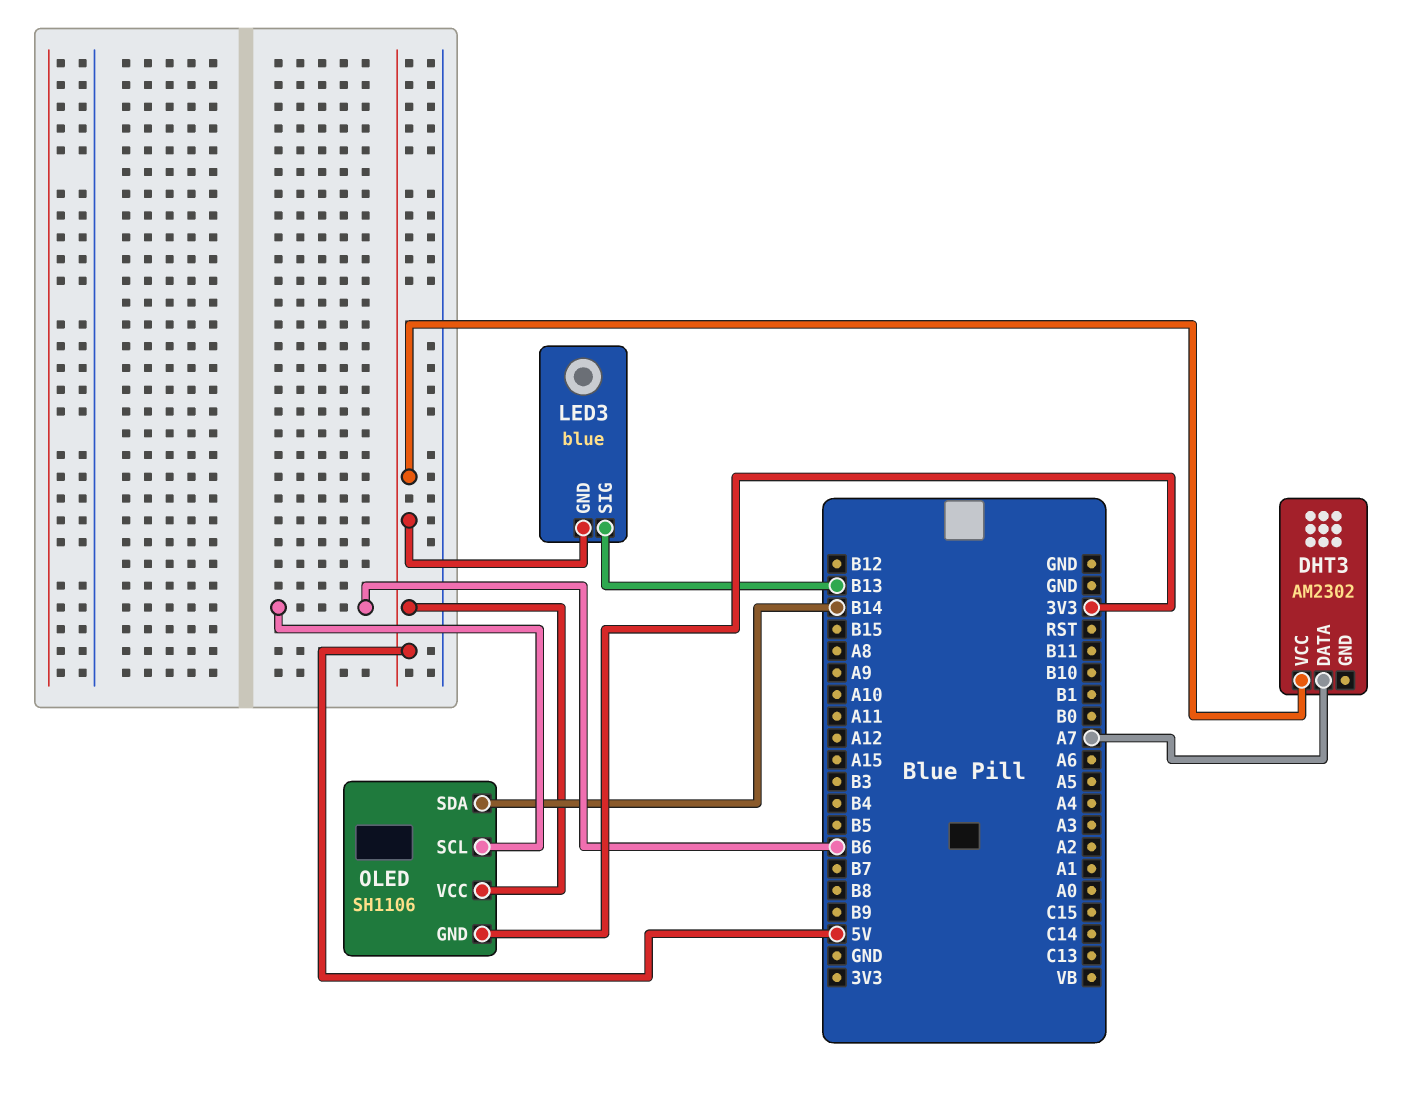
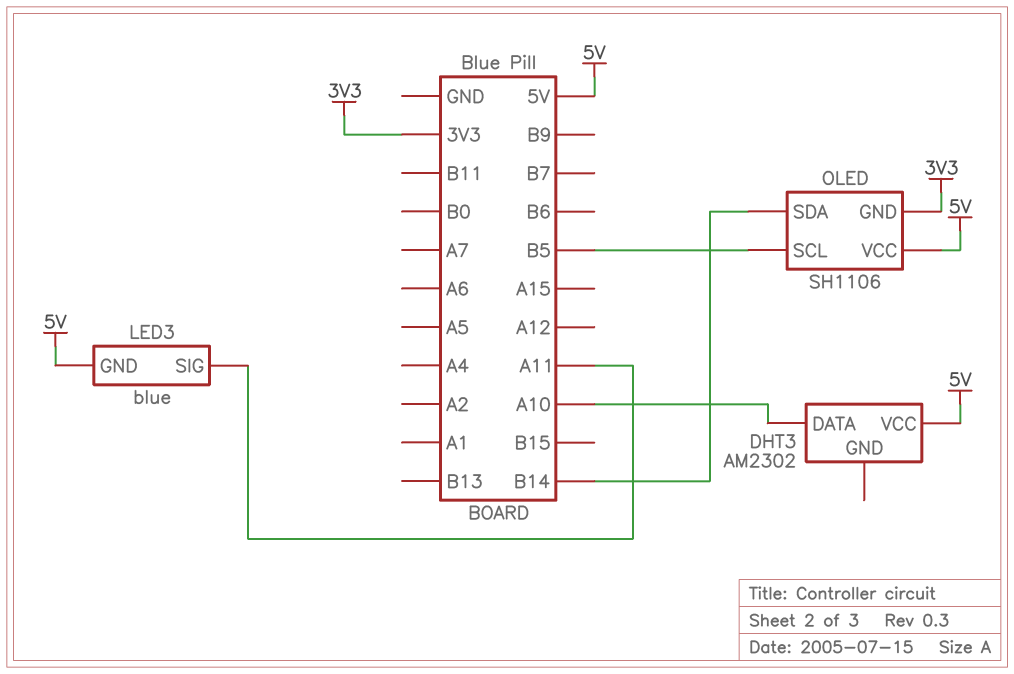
DHT3 pin DATA: A7 -> A10
LED3 pin SIG: B13 -> A11
OLED pin SCL: B6 -> B5

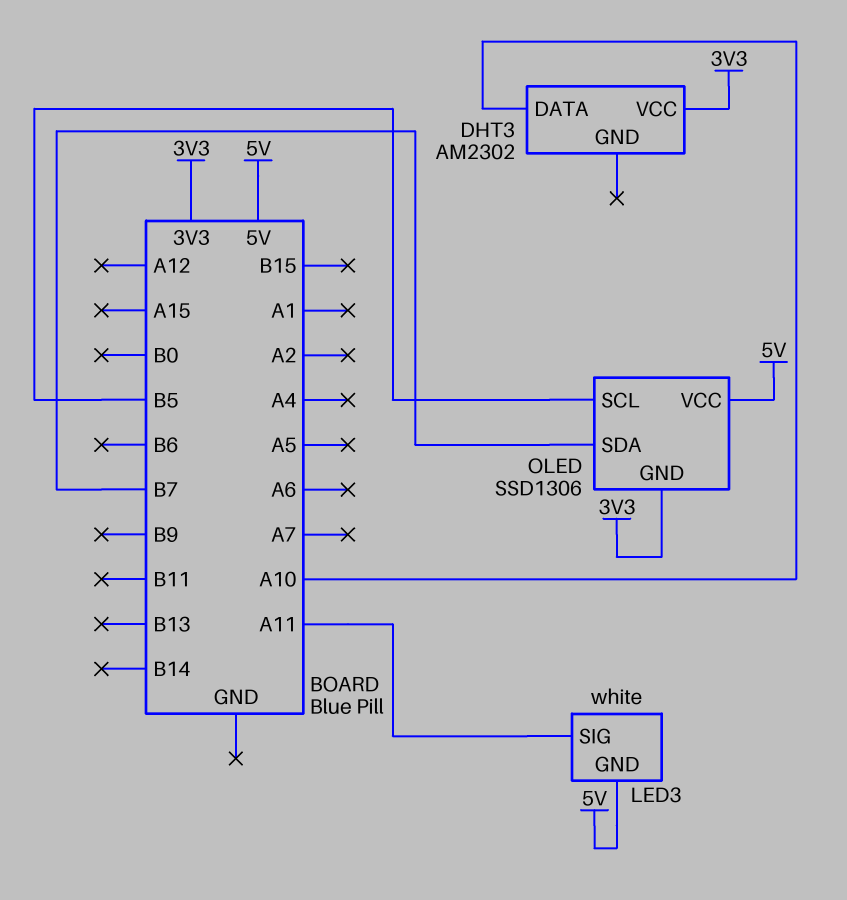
DHT3 pin VCC: 5V -> 3V3
LED3: blue -> white
OLED: SH1106 -> SSD1306
OLED pin SDA: B14 -> B7

